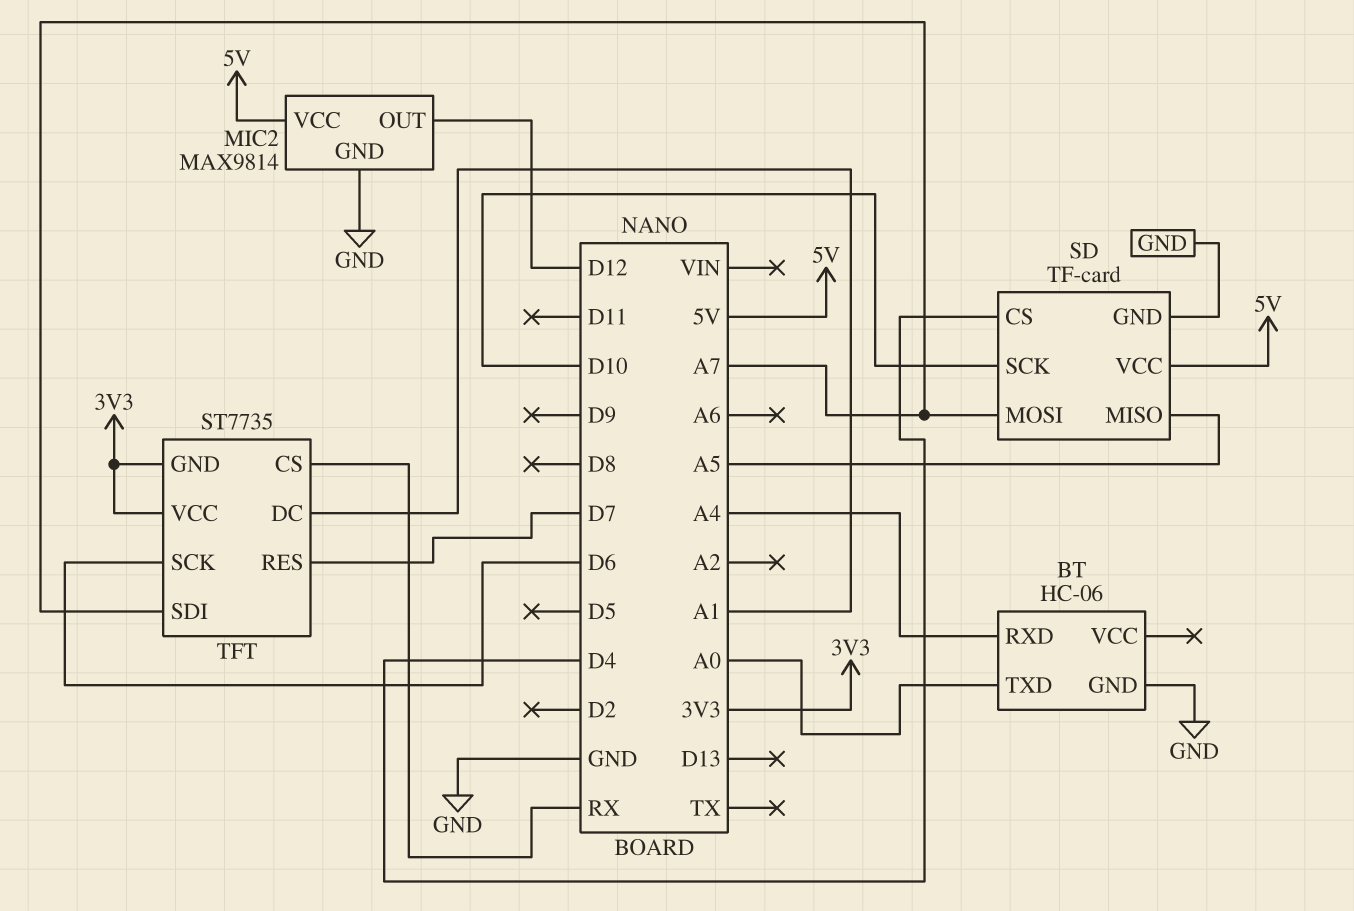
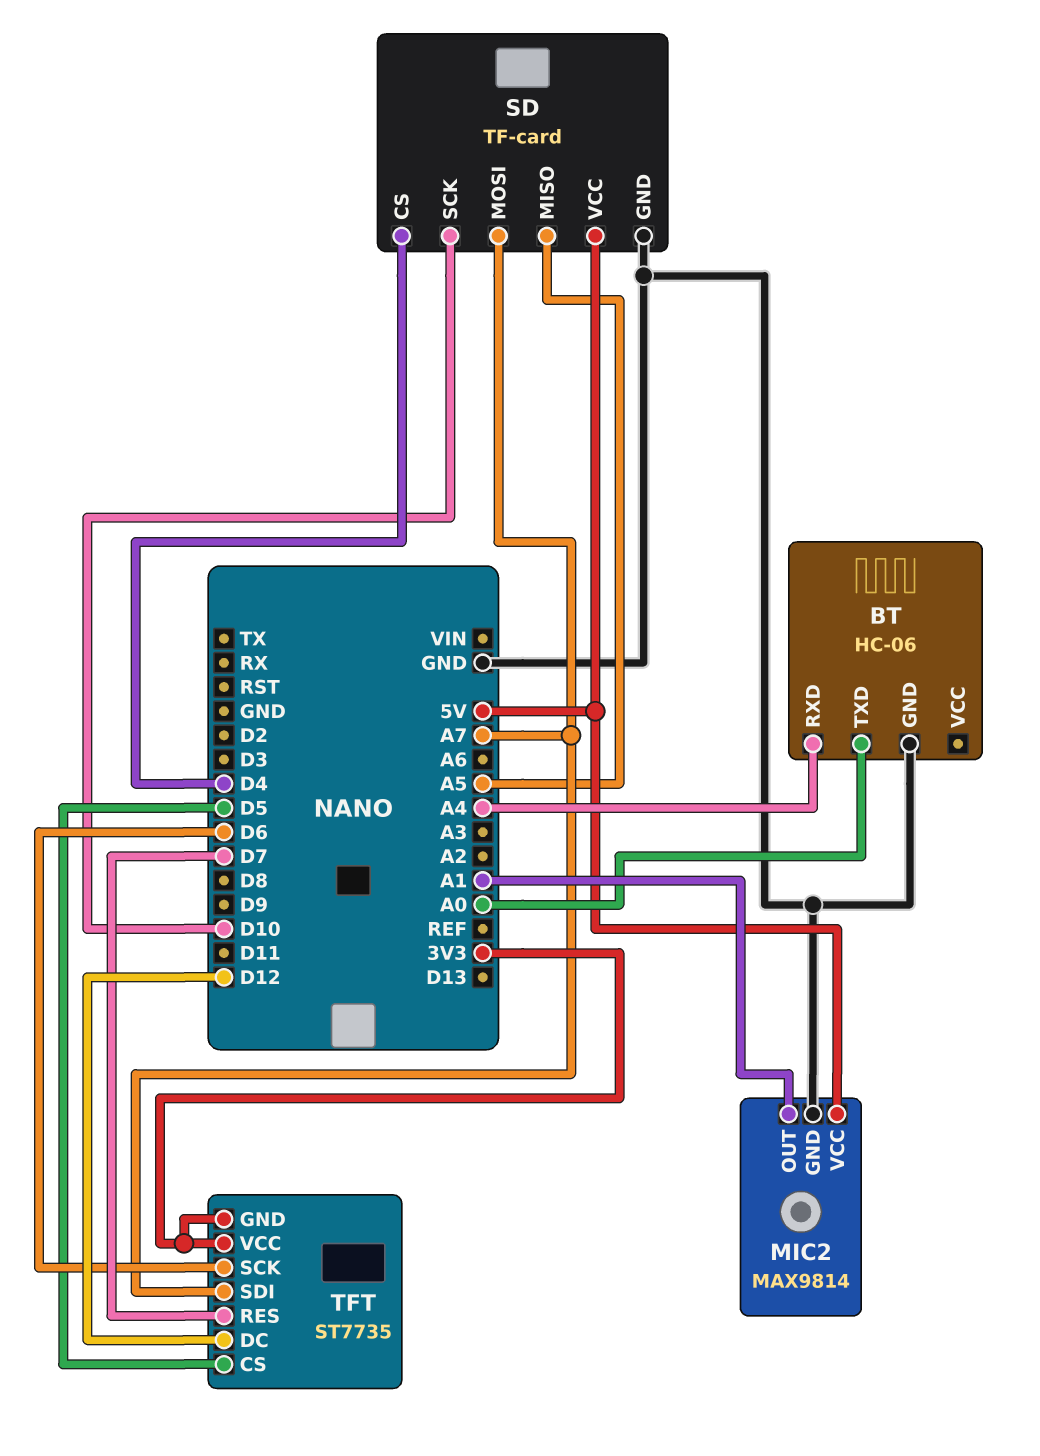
MIC2 pin OUT: D12 -> A1
TFT pin CS: RX -> D5
TFT pin DC: A1 -> D12

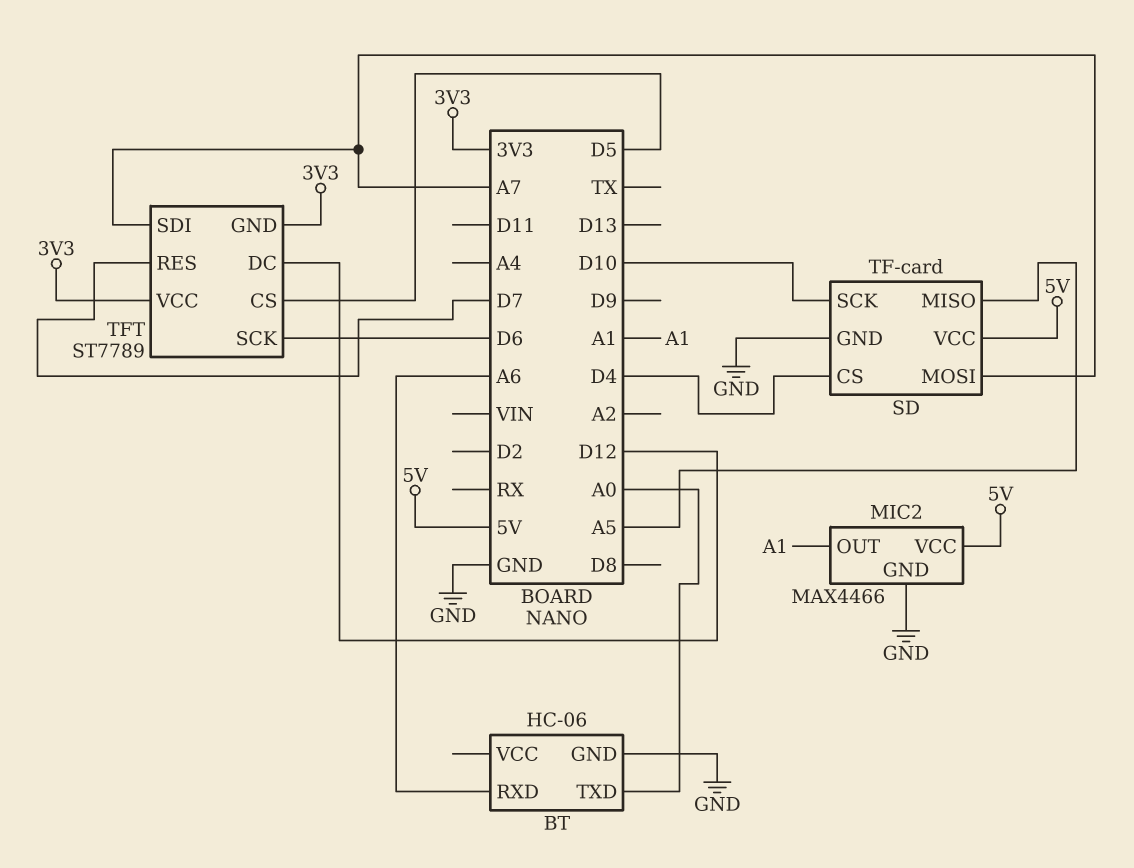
BT pin RXD: A4 -> A6
MIC2: MAX9814 -> MAX4466
TFT: ST7735 -> ST7789

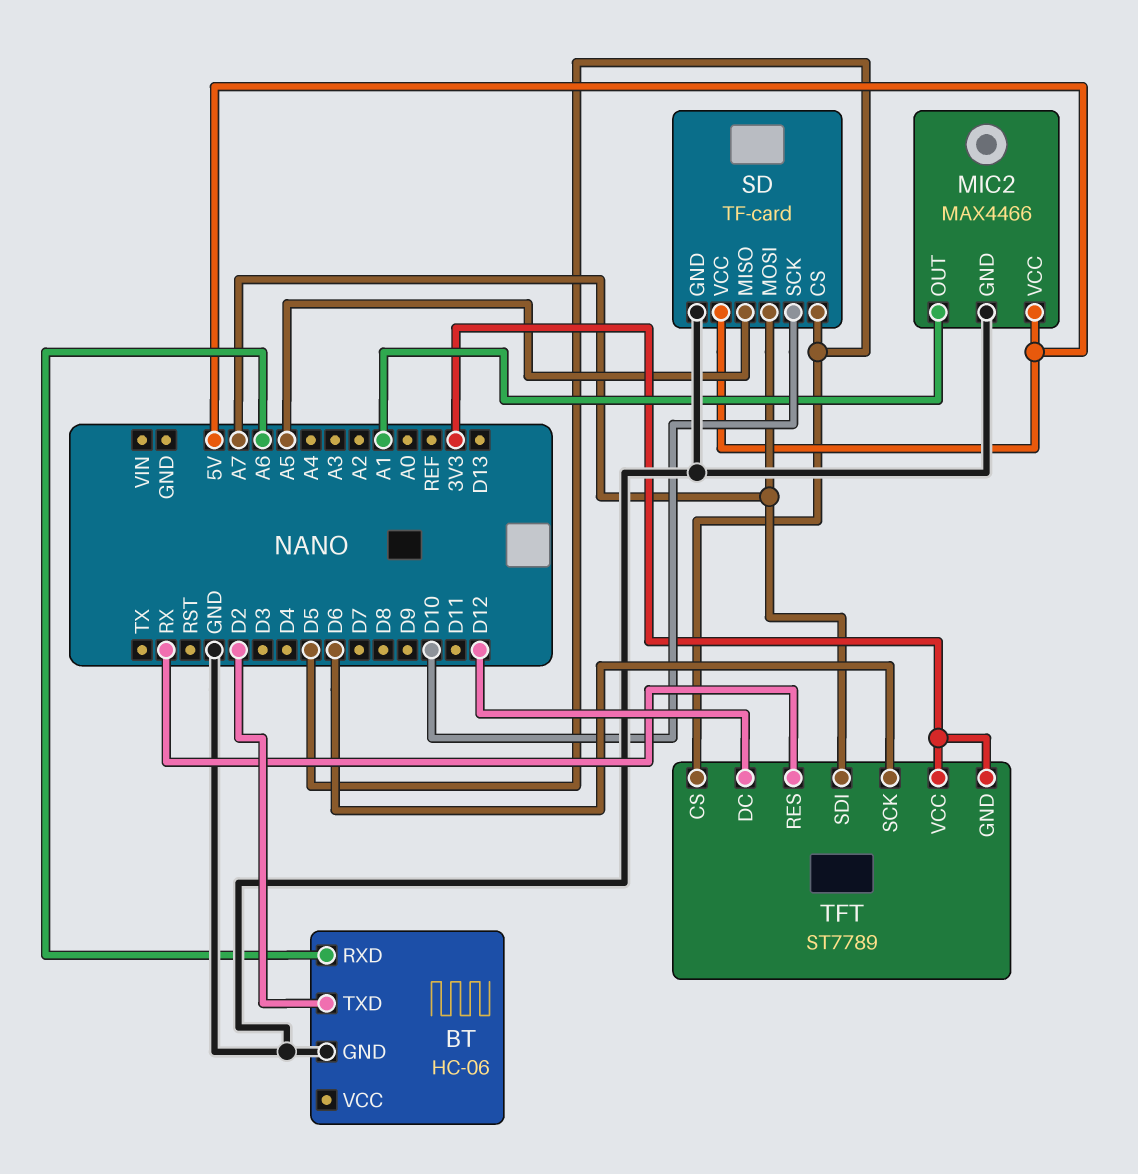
BT pin TXD: A0 -> D2
SD pin CS: D4 -> D5
TFT pin RES: D7 -> RX

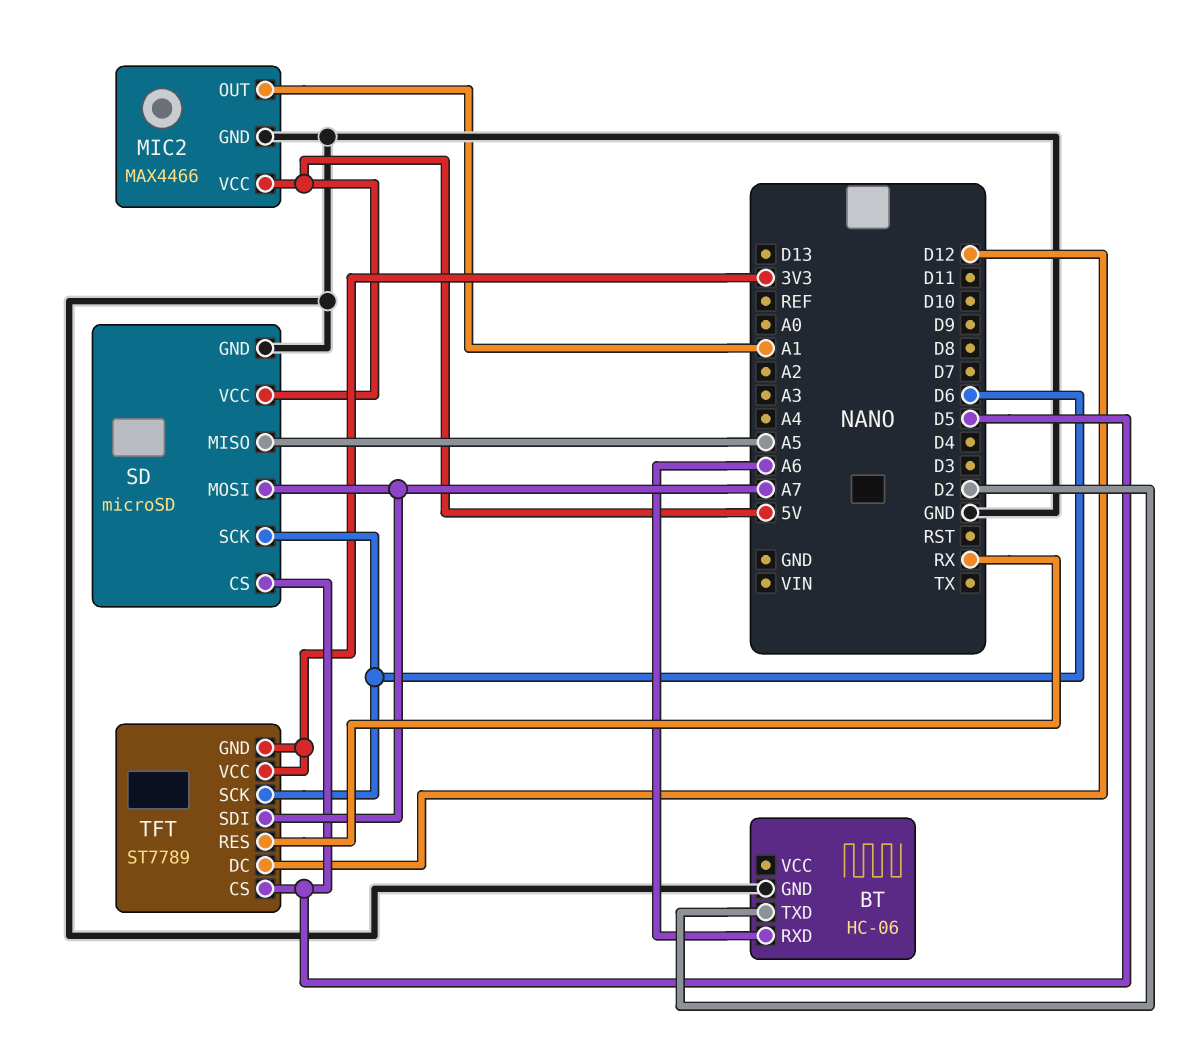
SD: TF-card -> microSD
SD pin SCK: D10 -> D6

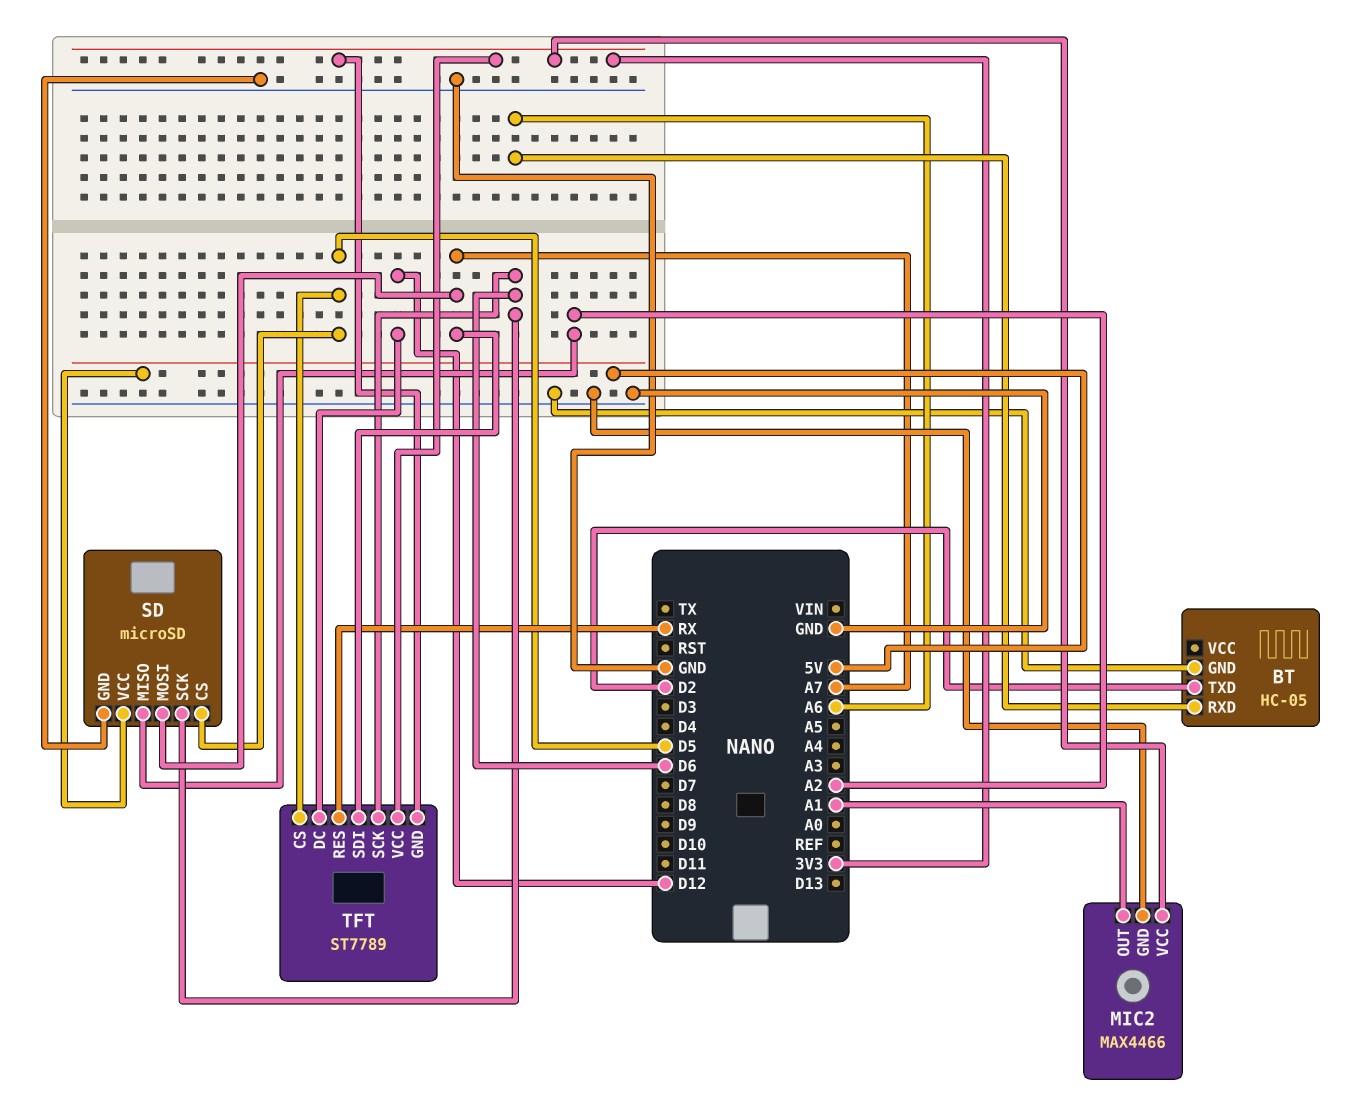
BT: HC-06 -> HC-05
MIC2 pin VCC: 5V -> 3V3
SD pin MISO: A5 -> A2

